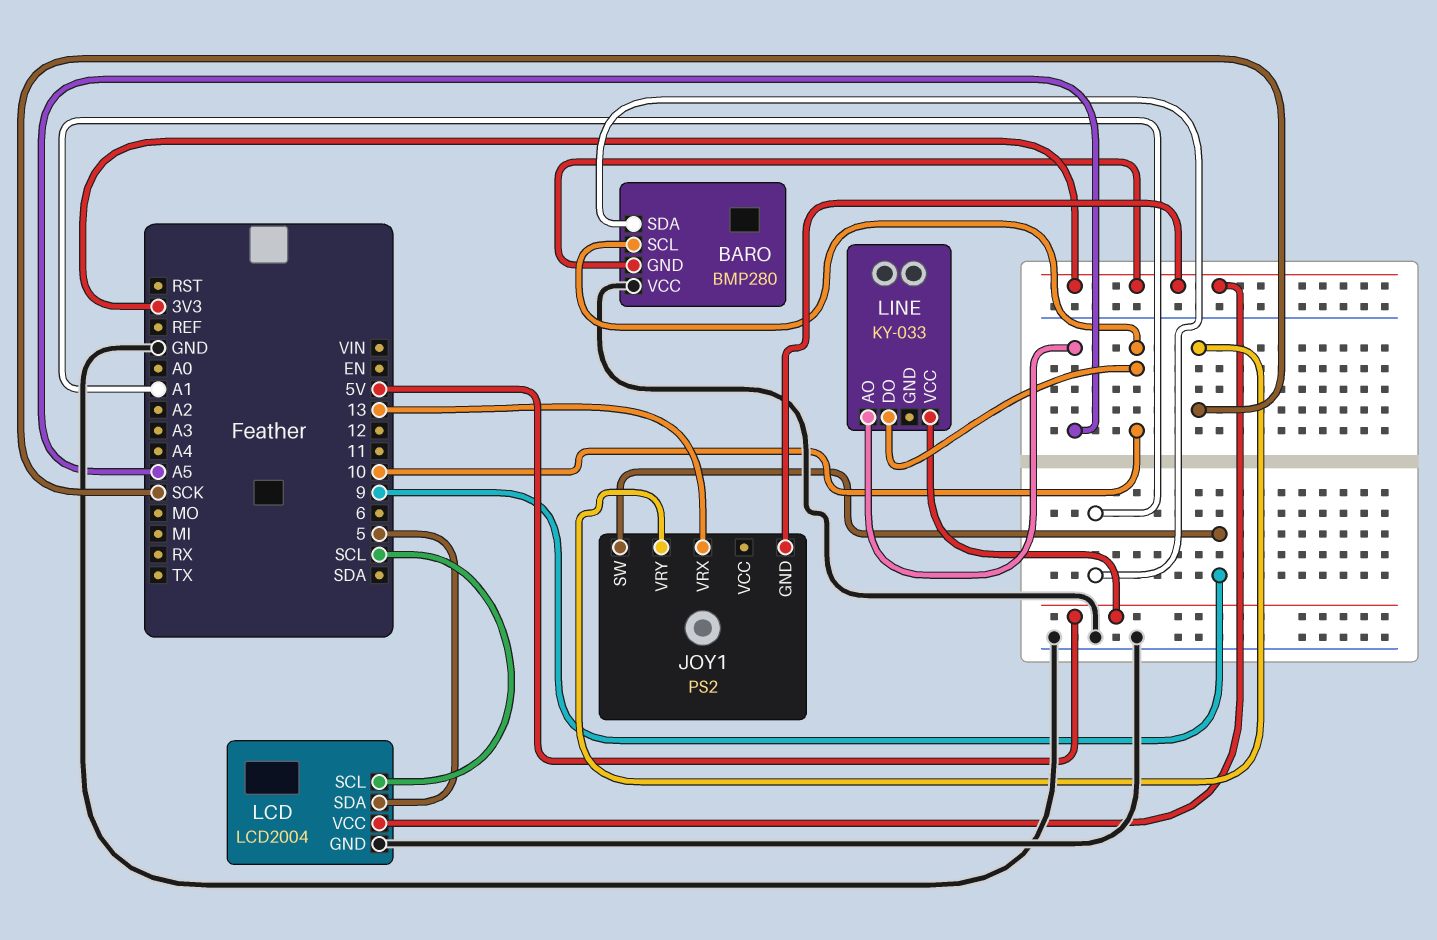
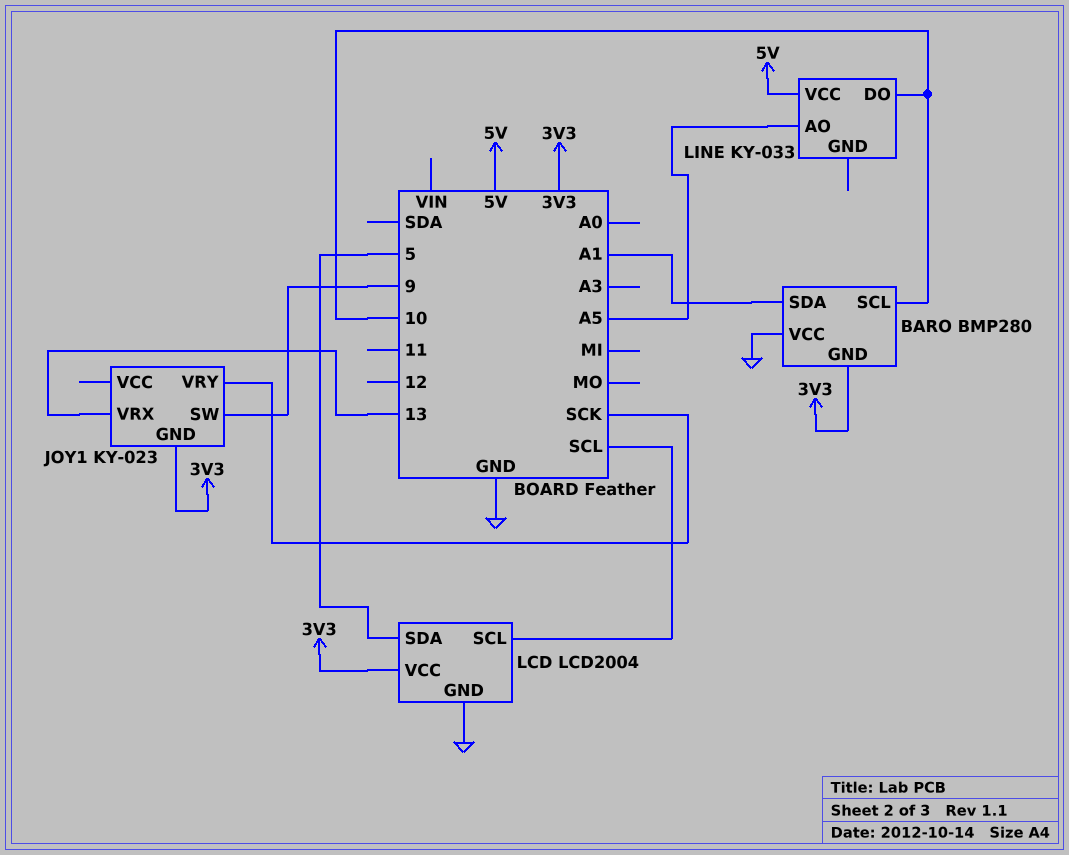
JOY1: PS2 -> KY-023

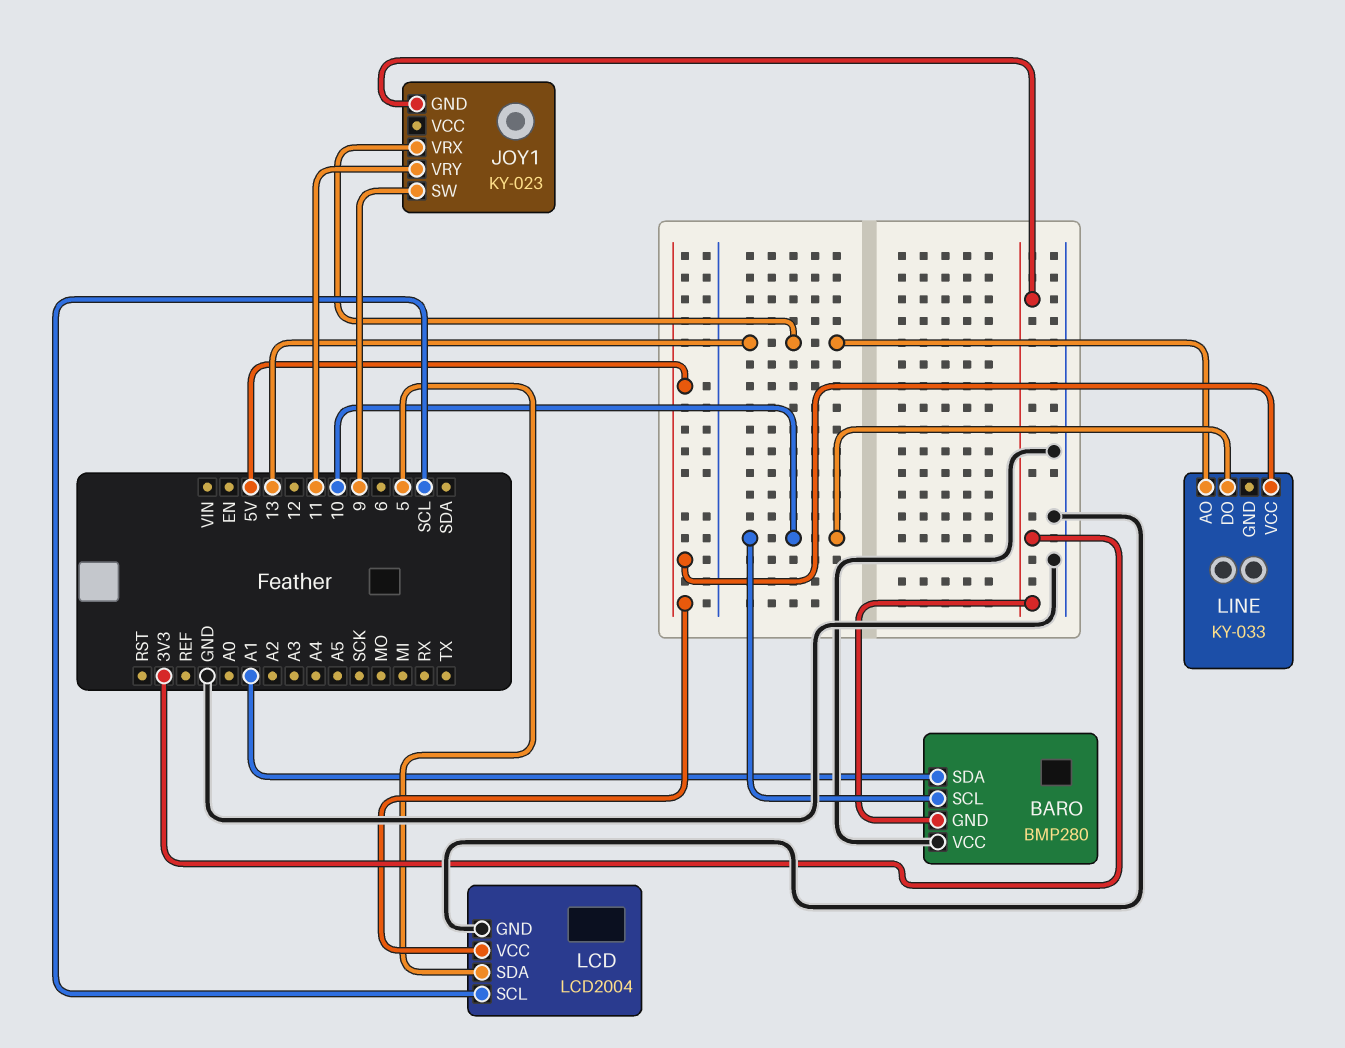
JOY1 pin VRY: SCK -> 11
LCD pin VCC: 3V3 -> 5V
LINE pin AO: A5 -> 13

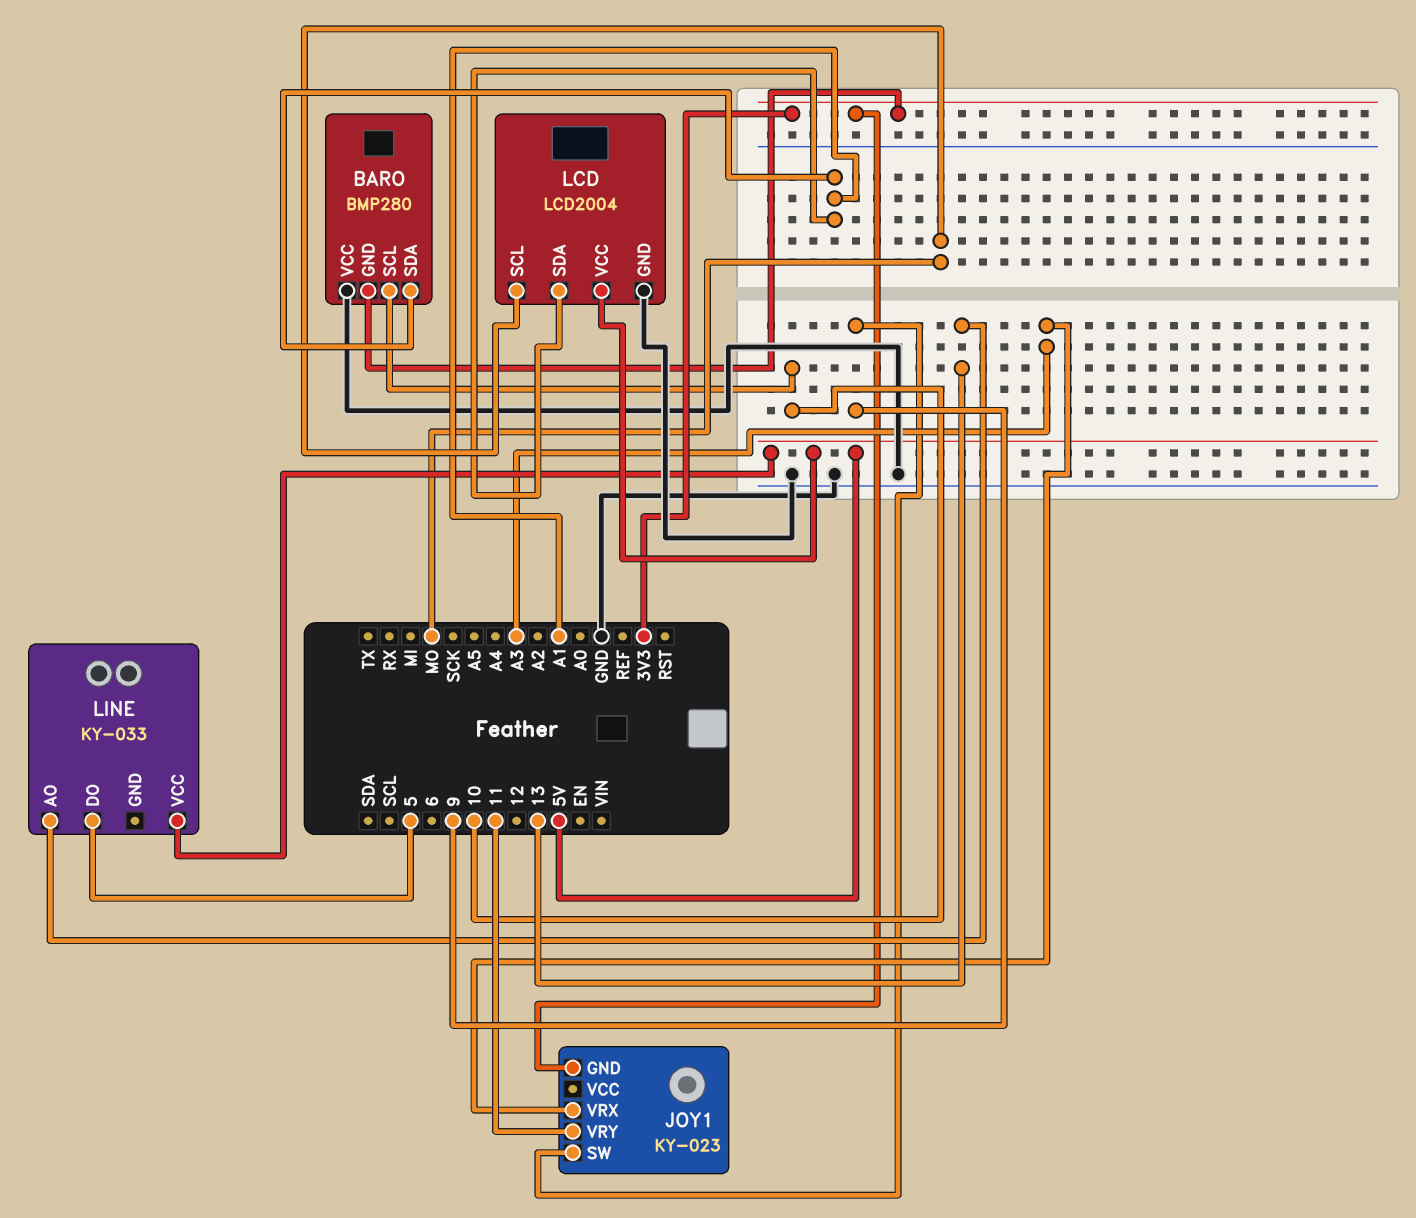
JOY1 pin VRX: 13 -> A3
LCD pin SCL: SCL -> MO
LCD pin SDA: 5 -> A1
LINE pin DO: 10 -> 5

